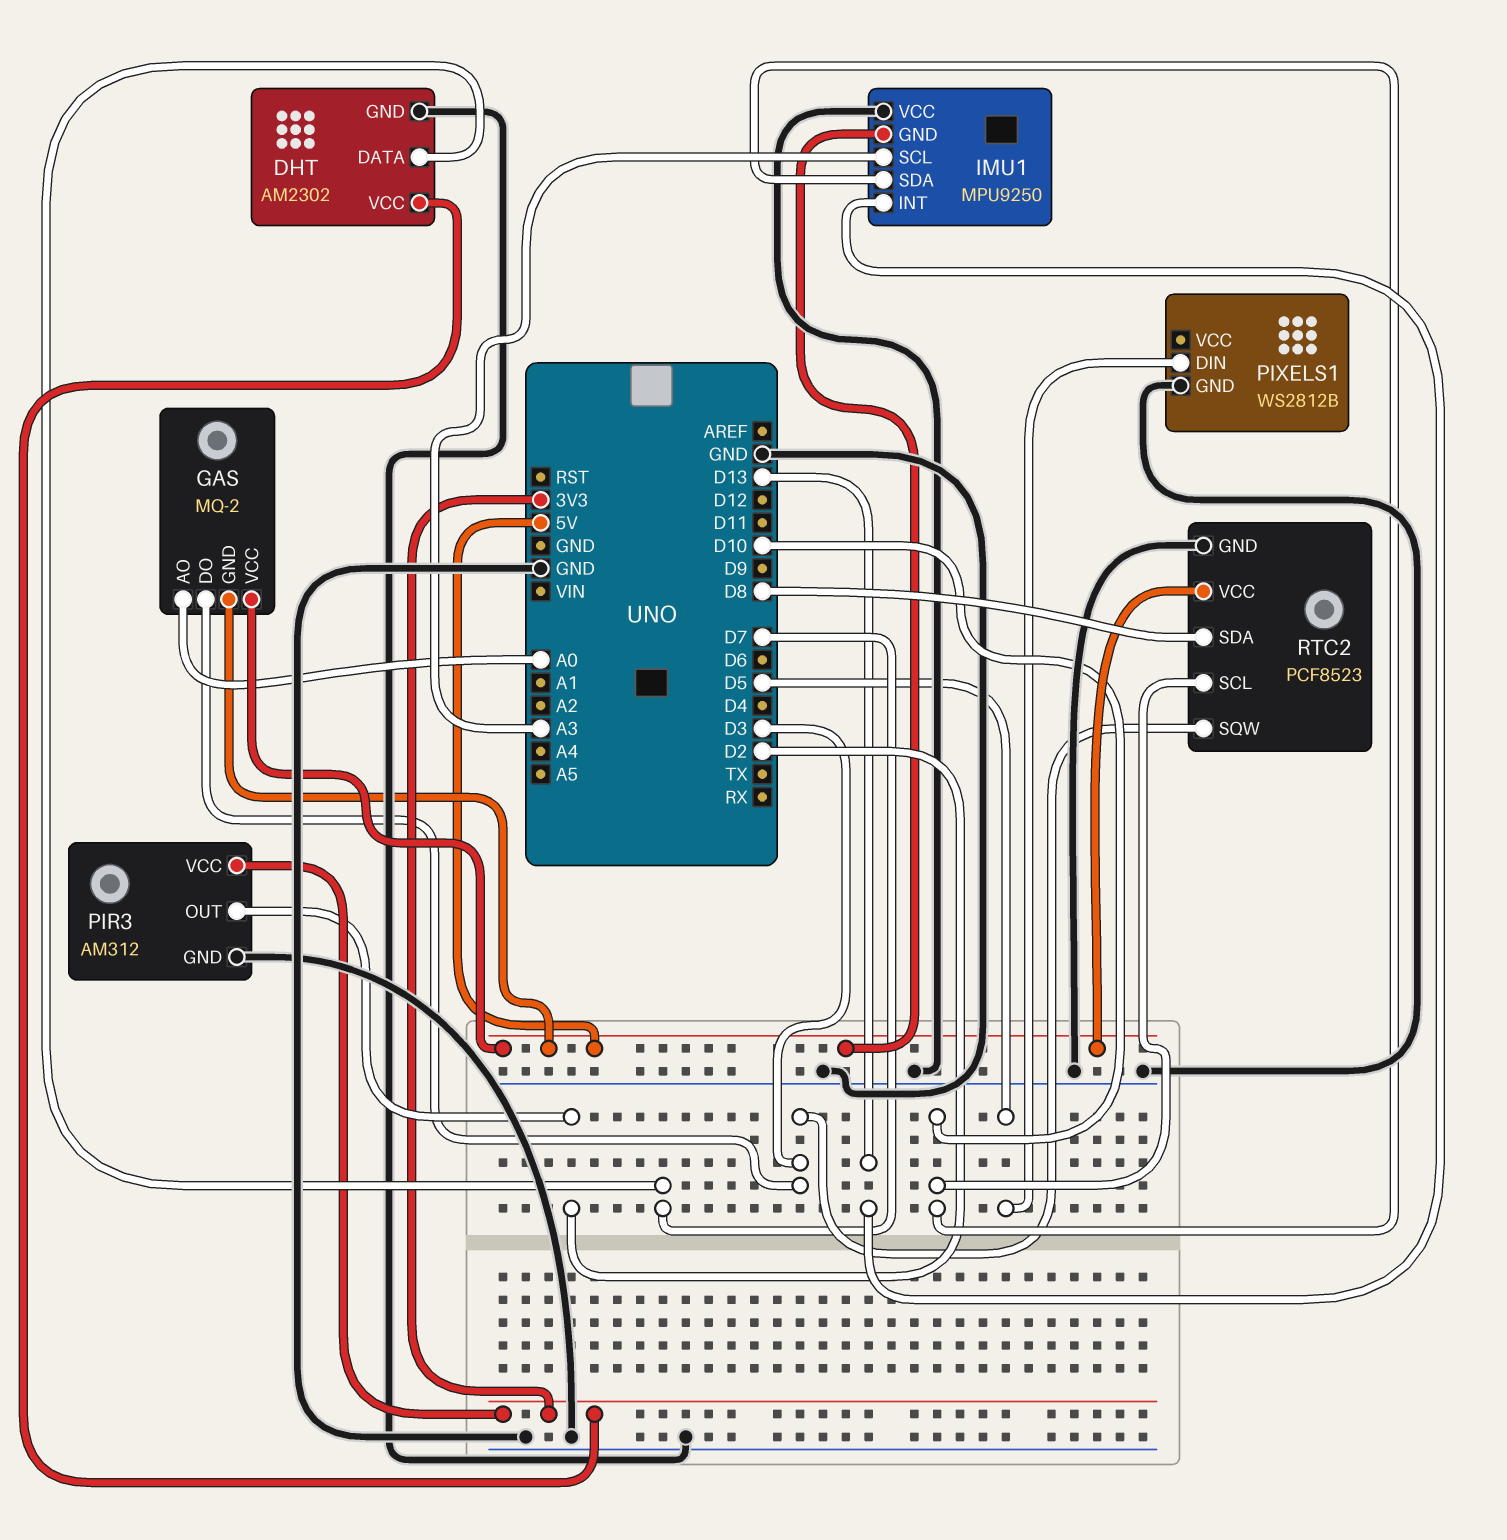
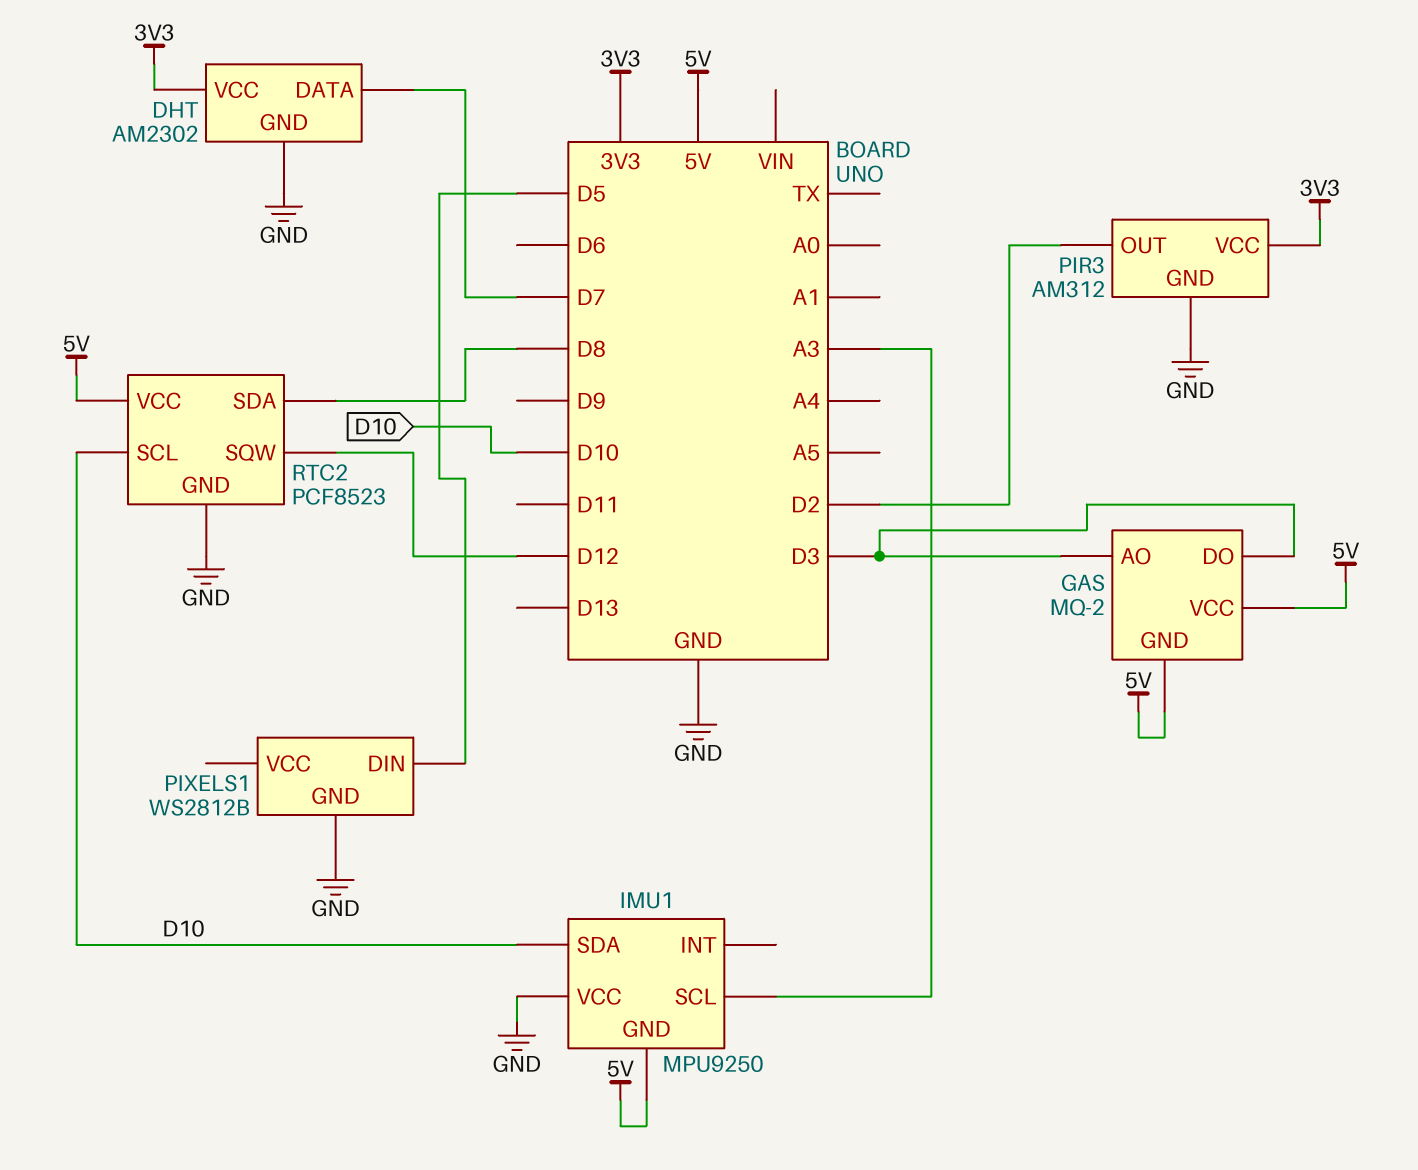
GAS pin AO: A0 -> D3
IMU1 pin INT: D13 -> none
RTC2 pin SQW: D3 -> D12

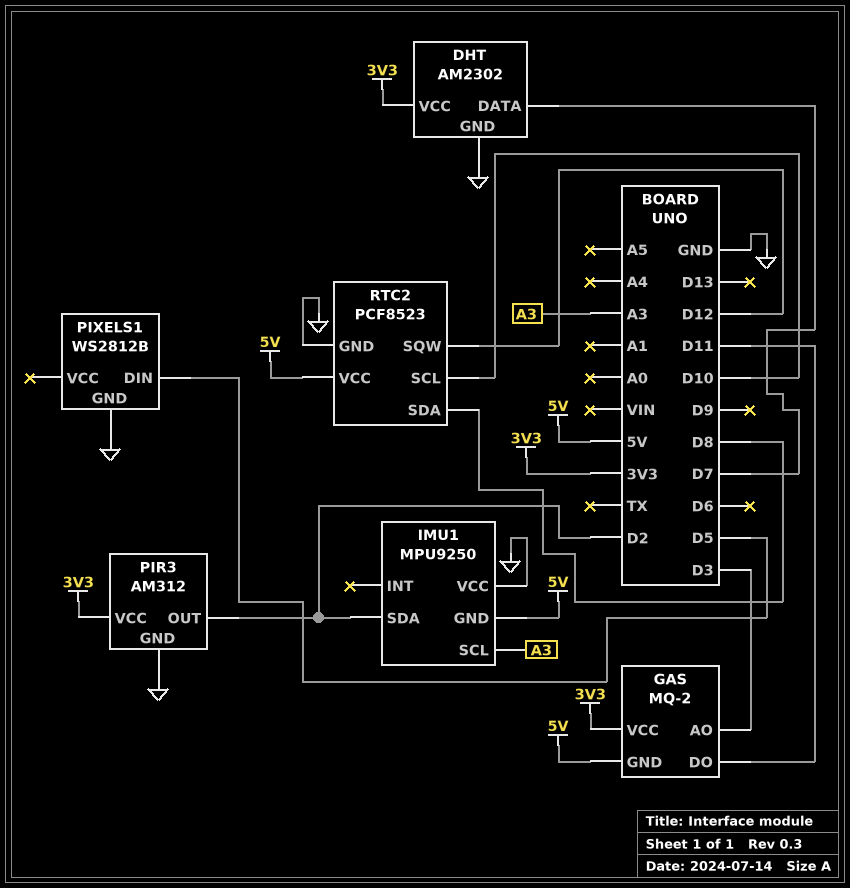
GAS pin DO: D3 -> D11
GAS pin VCC: 5V -> 3V3
IMU1 pin SDA: D10 -> D2

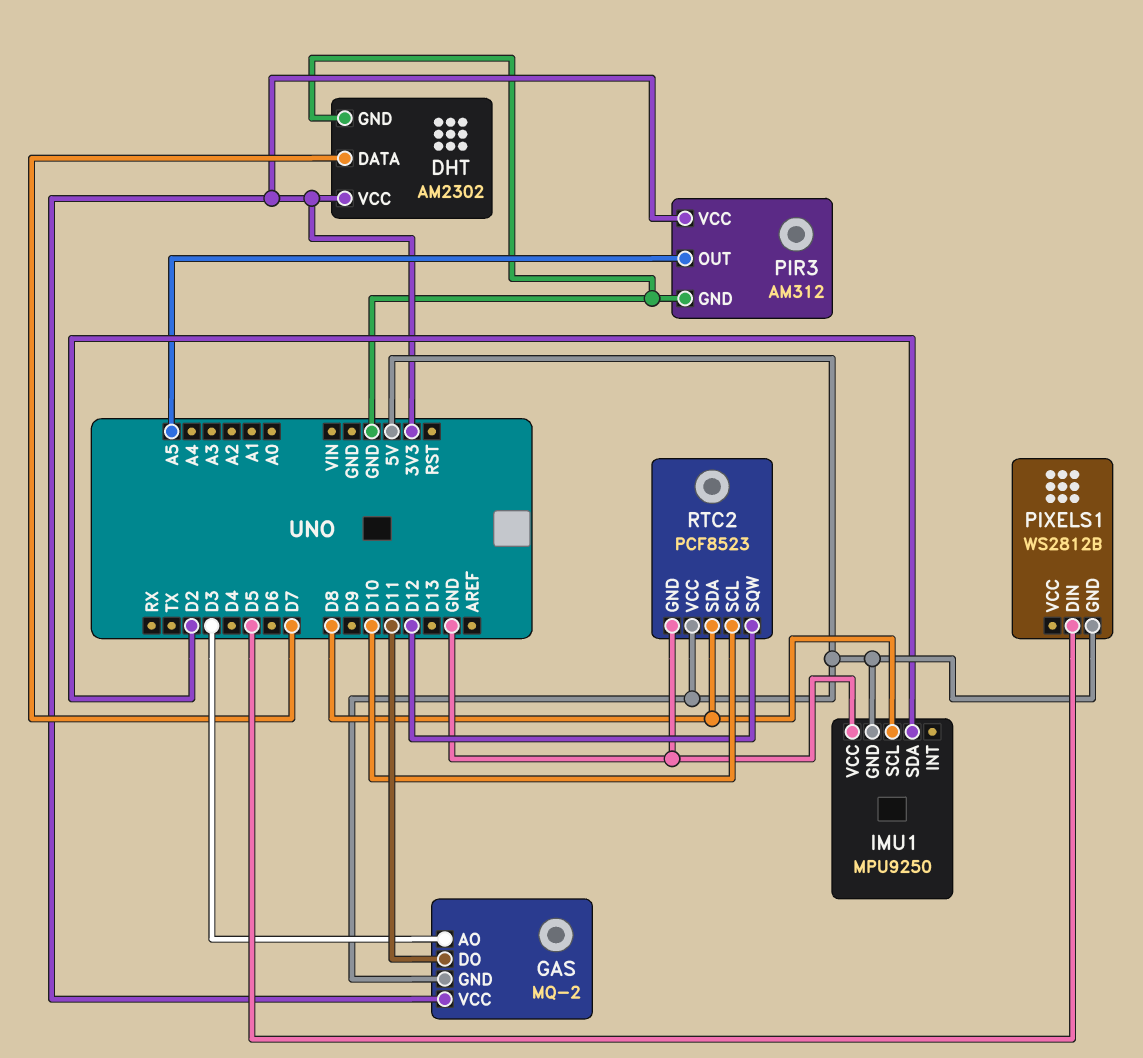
IMU1 pin SCL: A3 -> D8
PIR3 pin OUT: D2 -> A5
PIXELS1 pin GND: GND -> 5V

